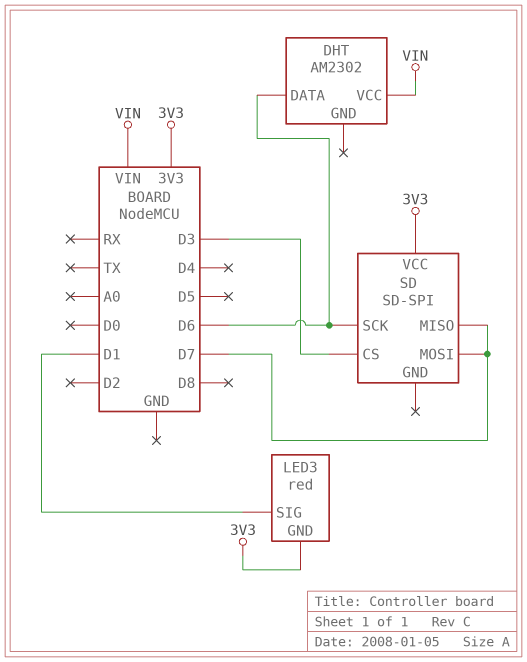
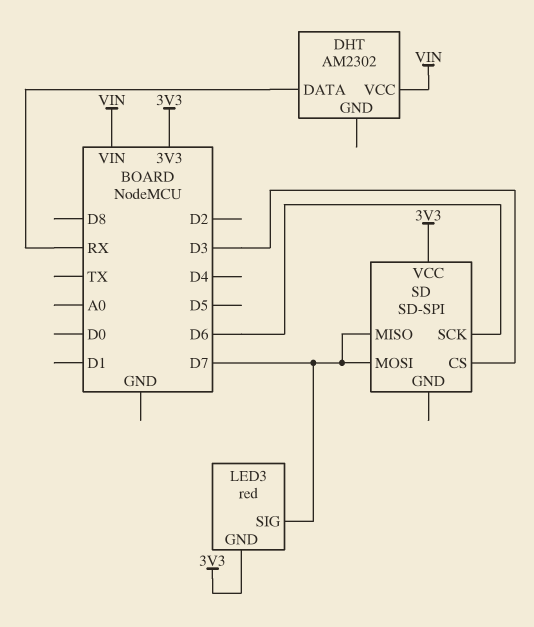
DHT pin DATA: D6 -> RX
LED3 pin SIG: D1 -> D7

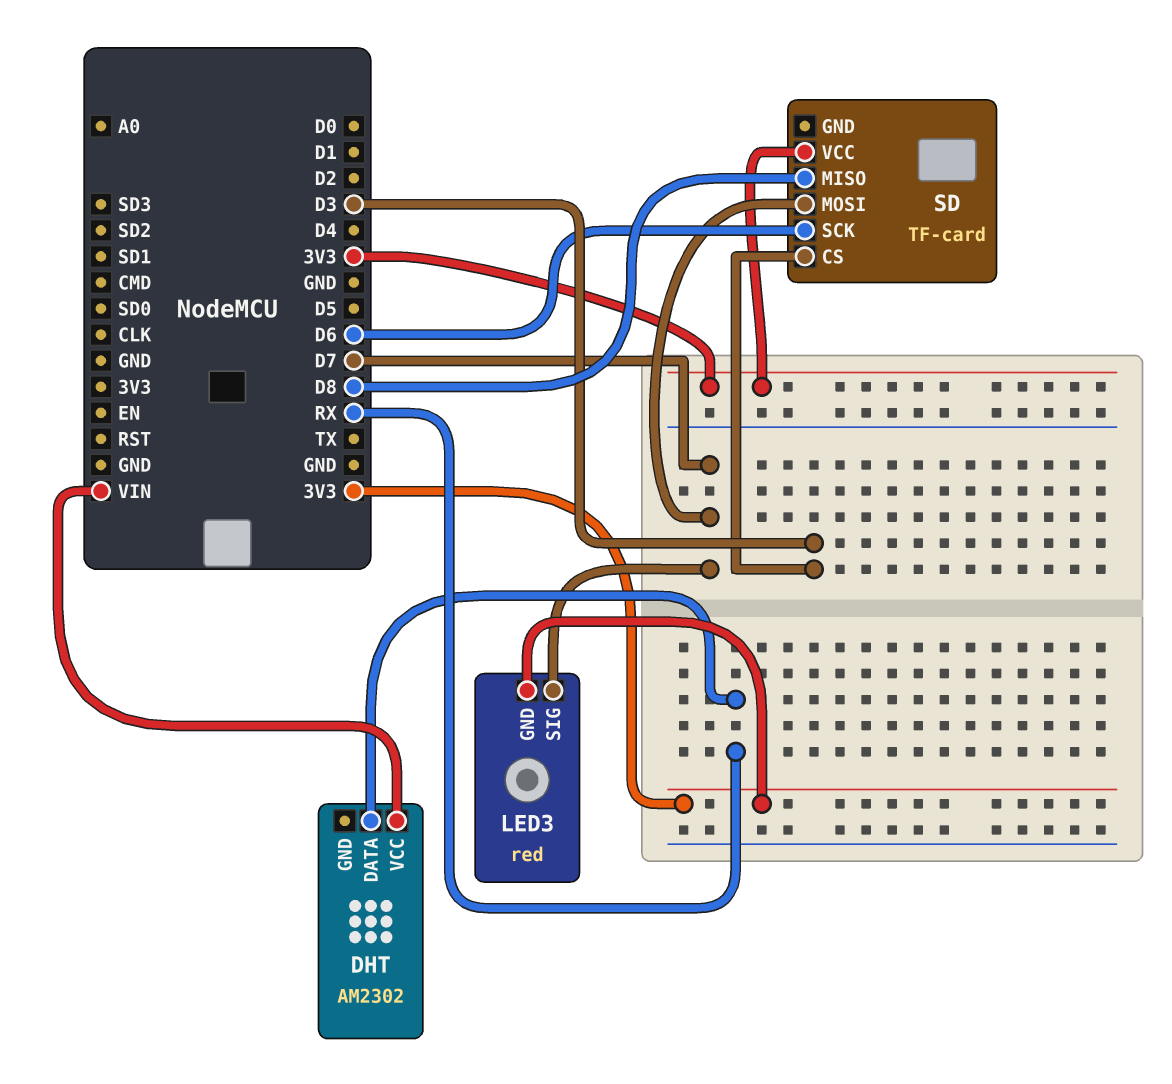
SD: SD-SPI -> TF-card
SD pin MISO: D7 -> D8

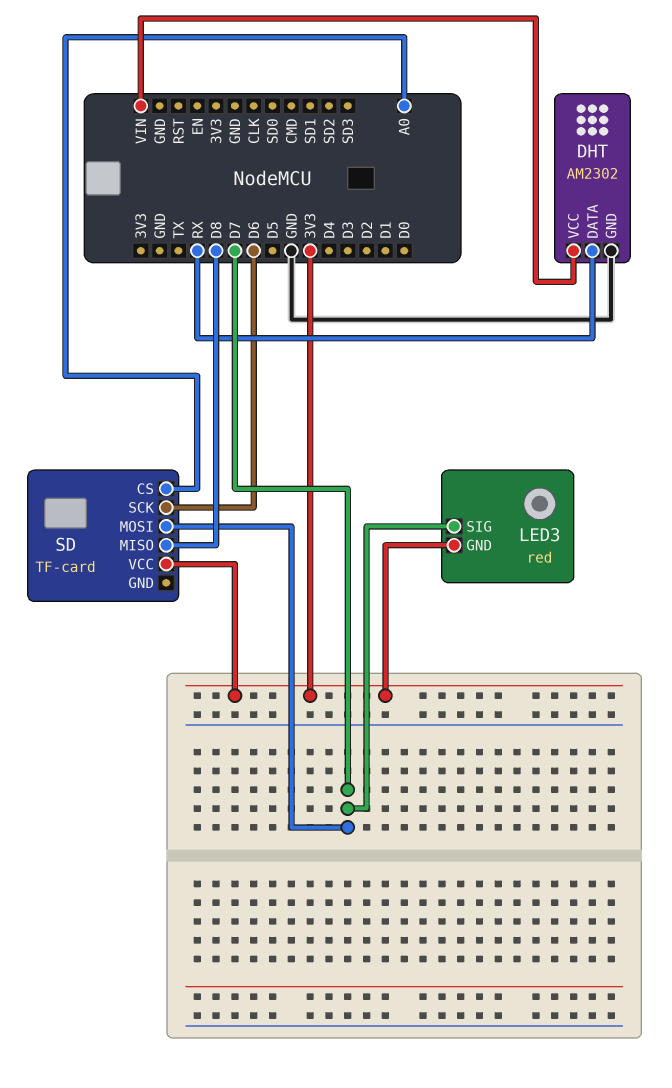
DHT pin GND: none -> GND
SD pin CS: D3 -> A0

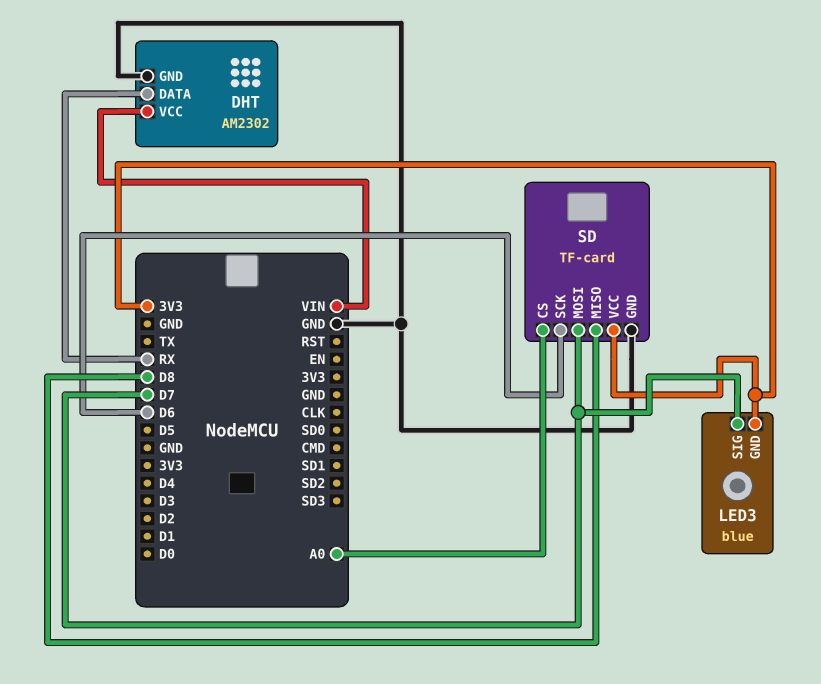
LED3: red -> blue
SD pin GND: none -> GND

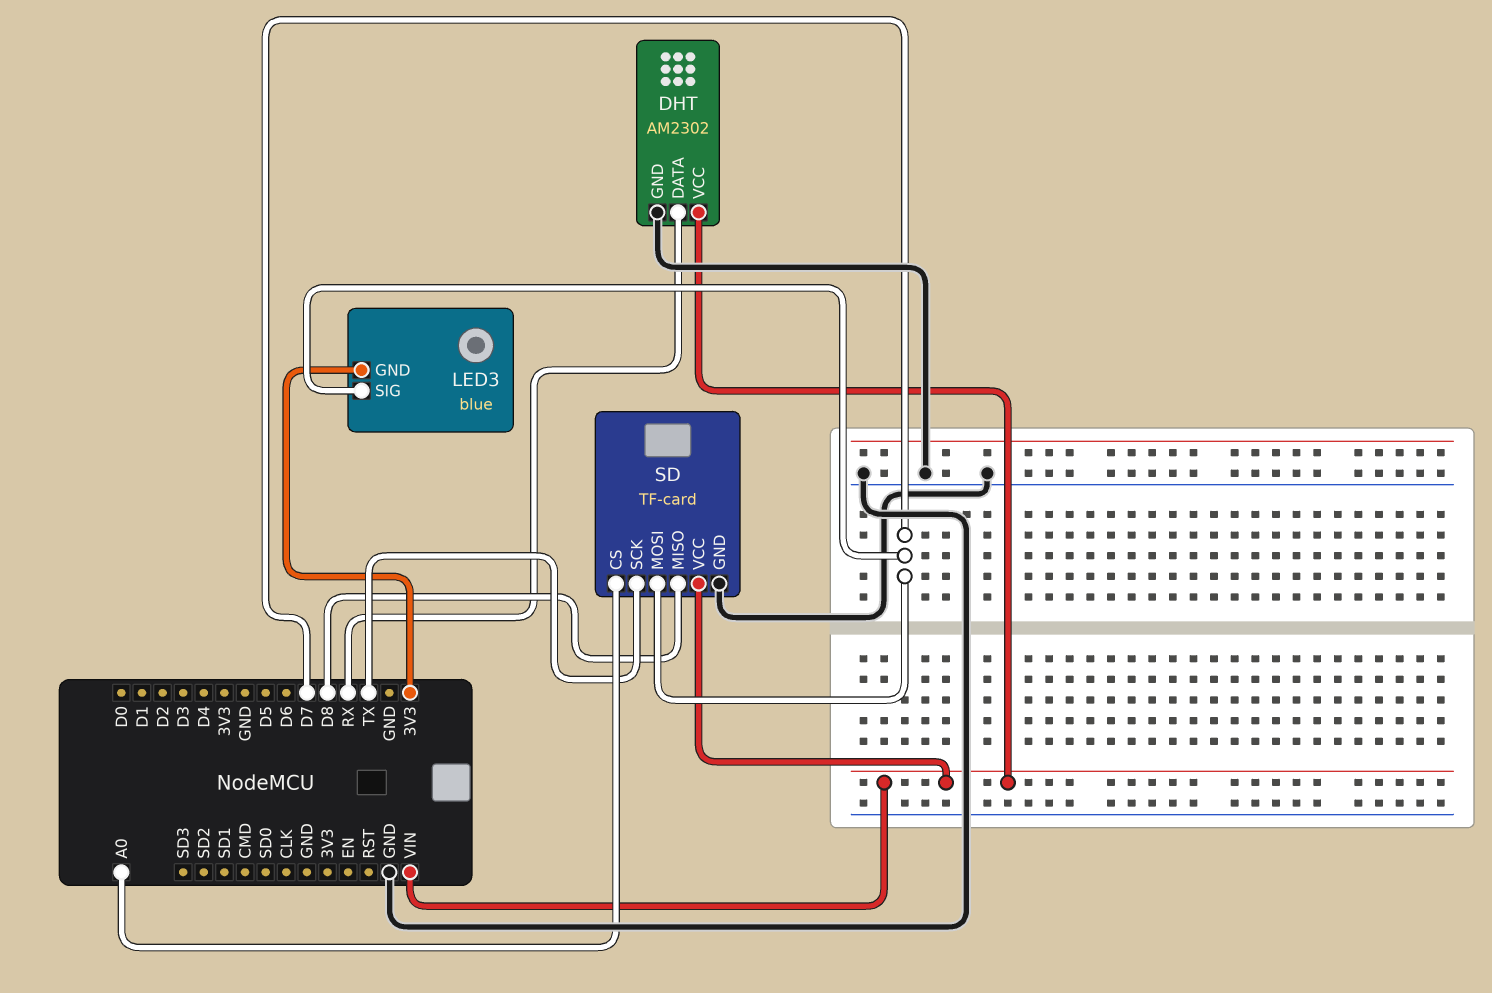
SD pin SCK: D6 -> TX
SD pin VCC: 3V3 -> VIN

